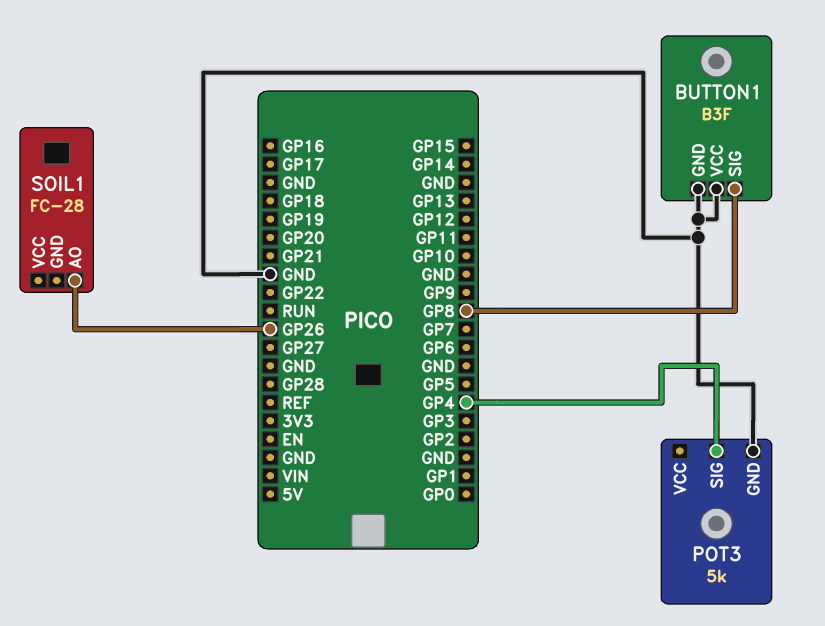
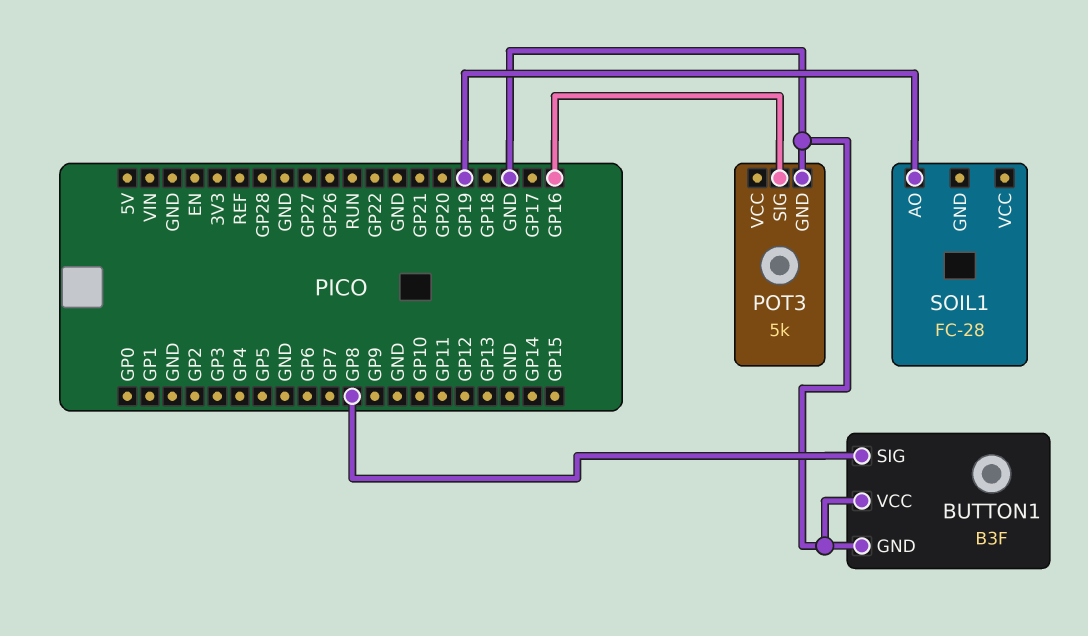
POT3 pin SIG: GP4 -> GP16
SOIL1 pin AO: GP26 -> GP19

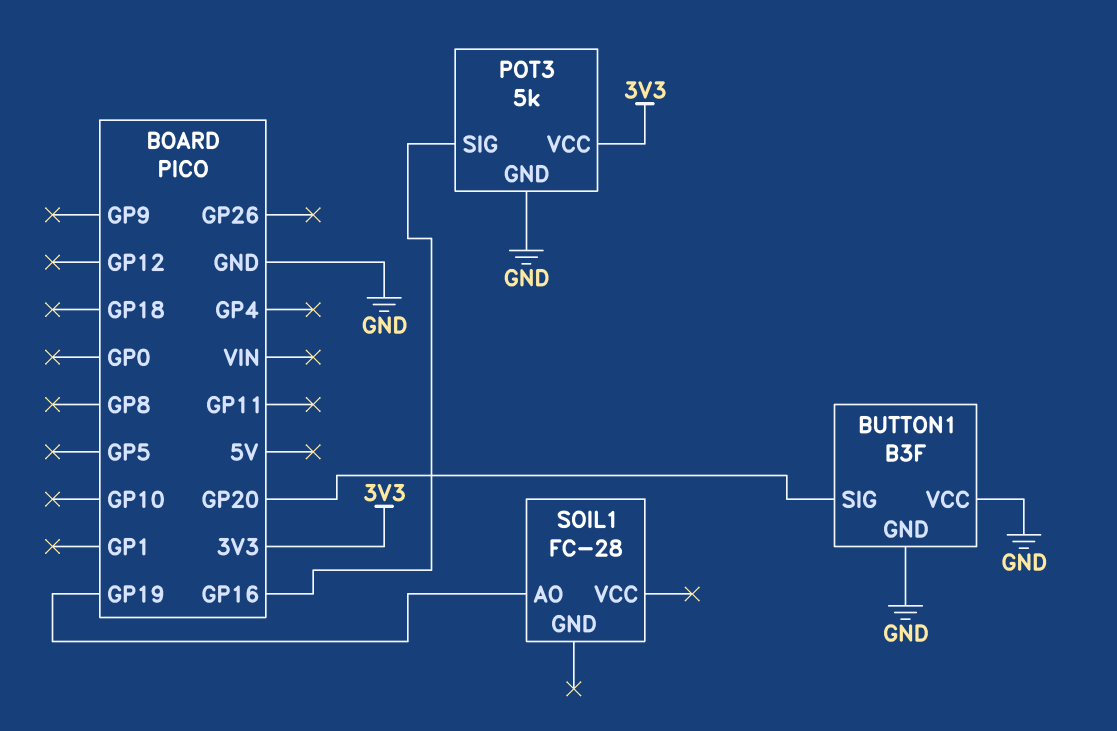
BUTTON1 pin SIG: GP8 -> GP20
POT3 pin VCC: none -> 3V3

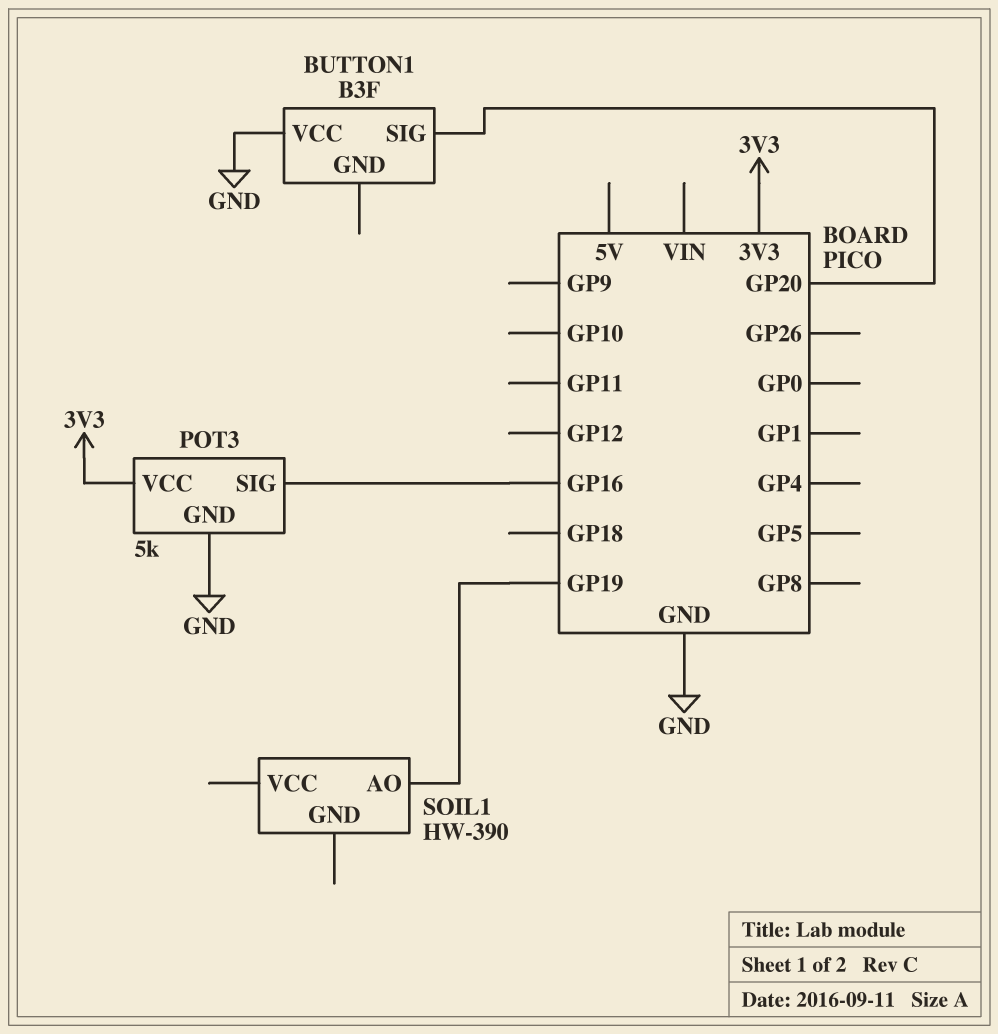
BUTTON1 pin GND: GND -> none
SOIL1: FC-28 -> HW-390

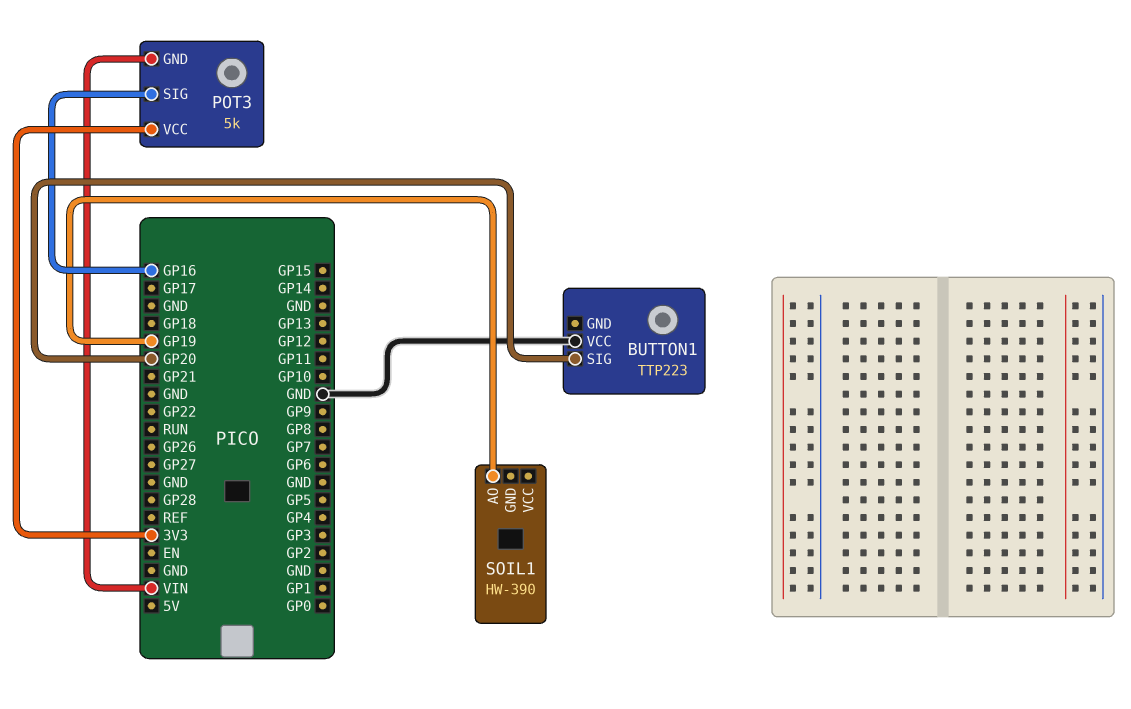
BUTTON1: B3F -> TTP223
POT3 pin GND: GND -> VIN

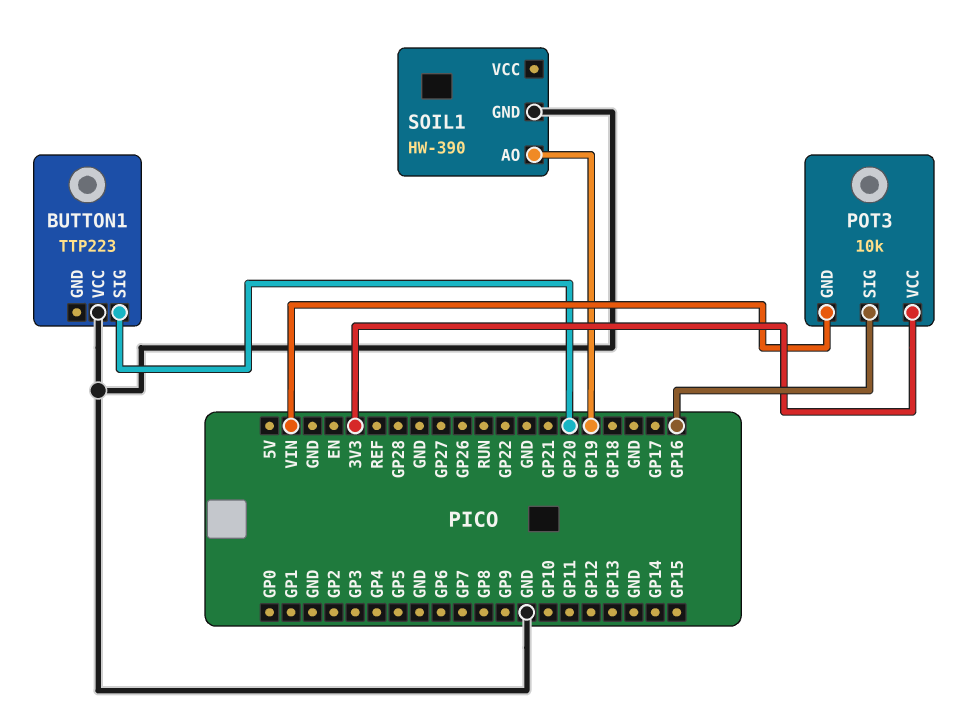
POT3: 5k -> 10k
SOIL1 pin GND: none -> GND

